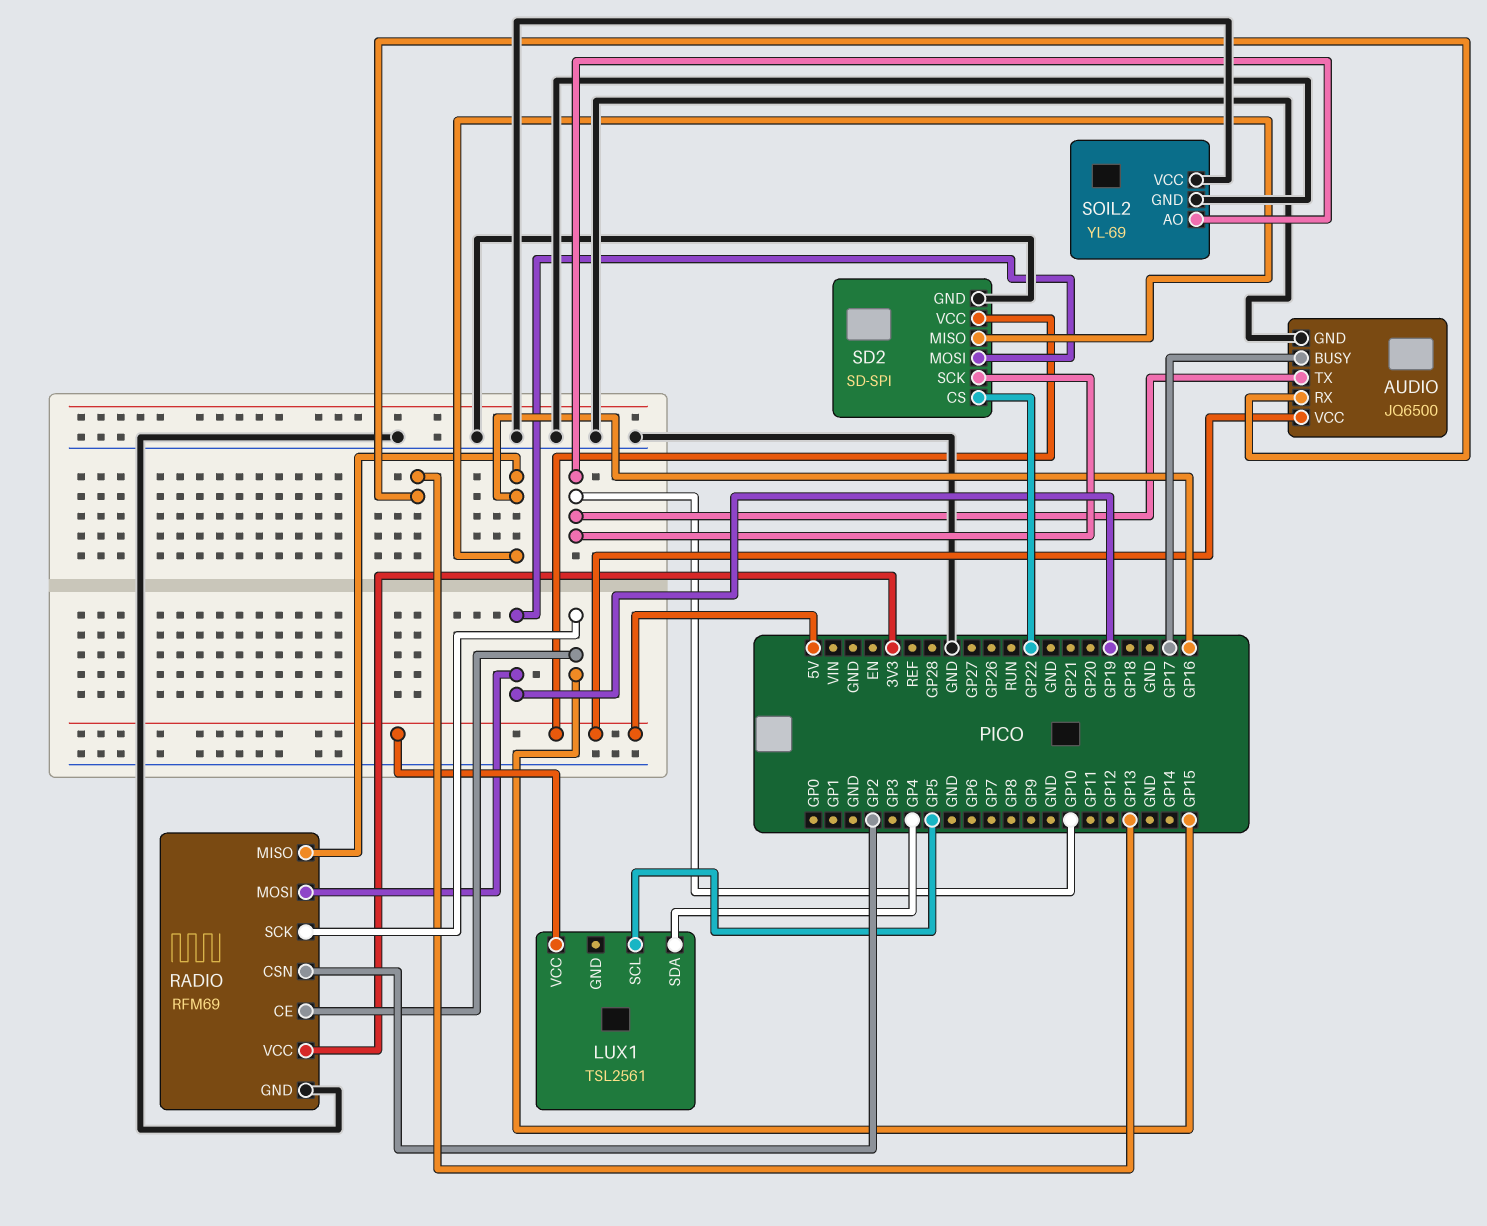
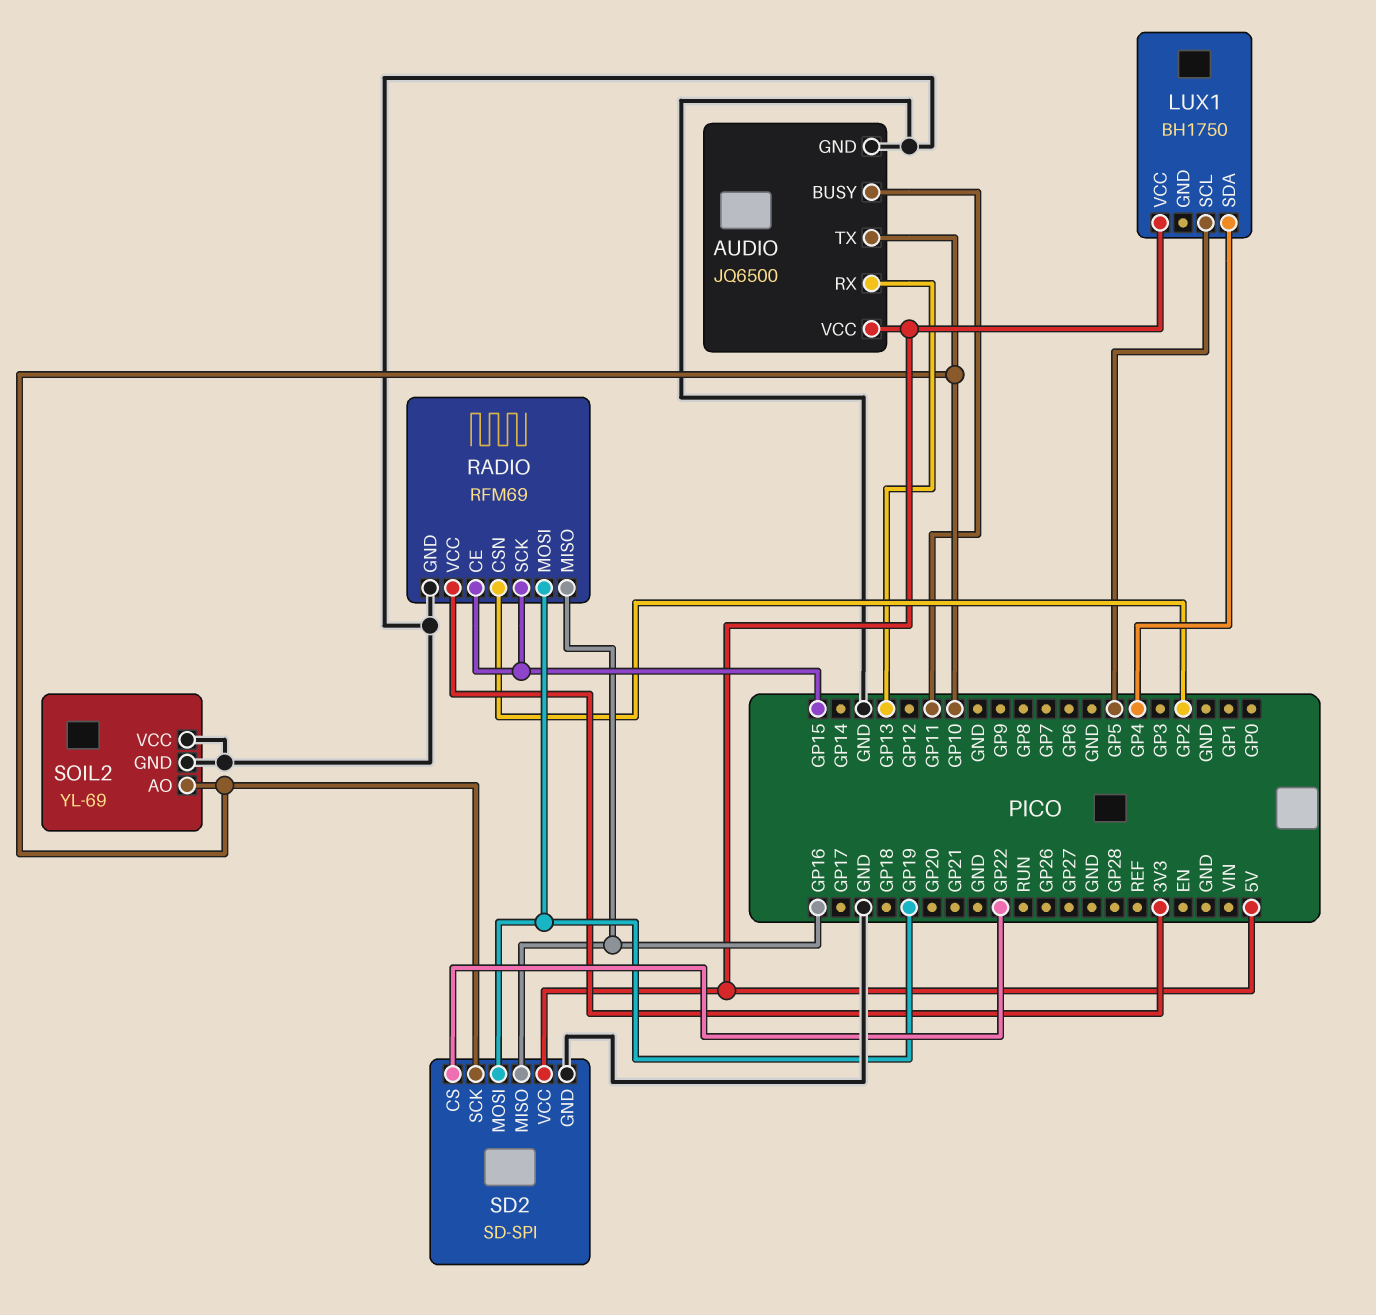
AUDIO pin BUSY: GP17 -> GP11
LUX1: TSL2561 -> BH1750

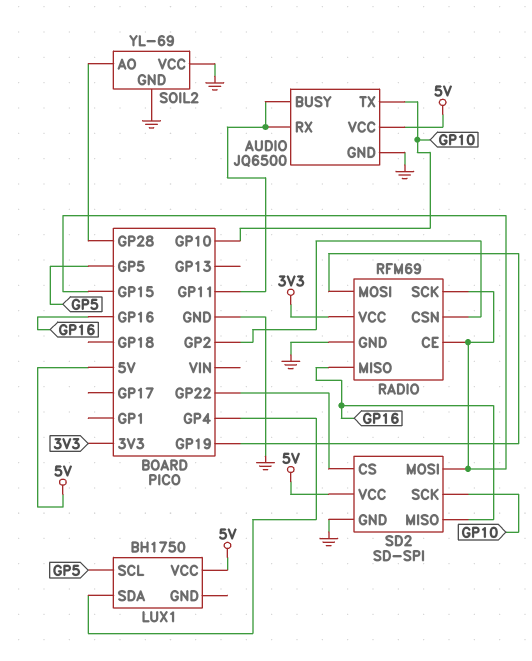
AUDIO pin RX: GP13 -> GP11
SD2 pin MOSI: GP19 -> GP15
SOIL2 pin AO: GP10 -> GP28

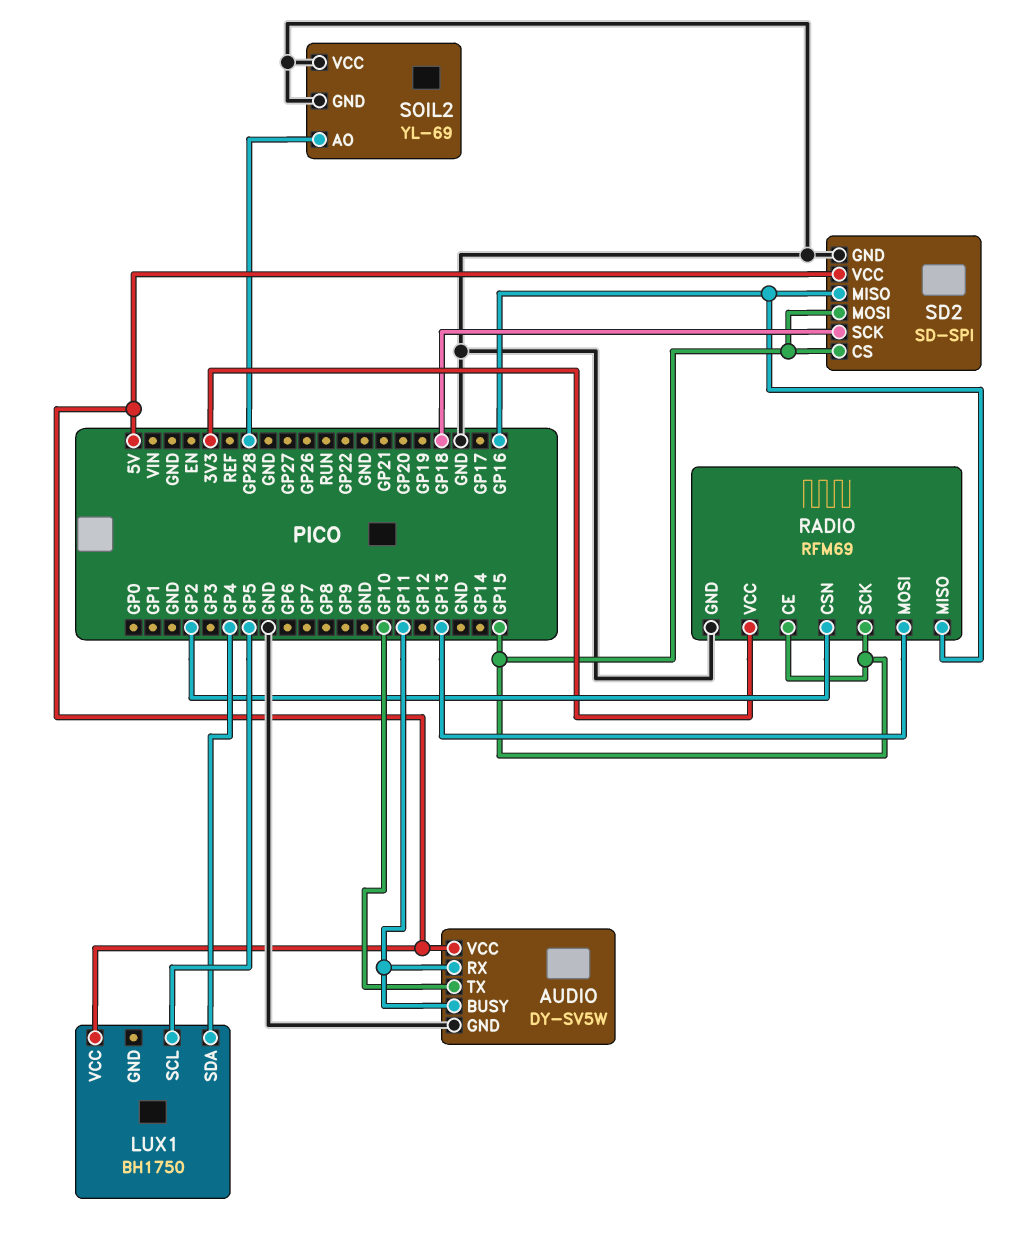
AUDIO: JQ6500 -> DY-SV5W
RADIO pin MOSI: GP19 -> GP13
SD2 pin CS: GP22 -> GP15
SD2 pin SCK: GP10 -> GP18

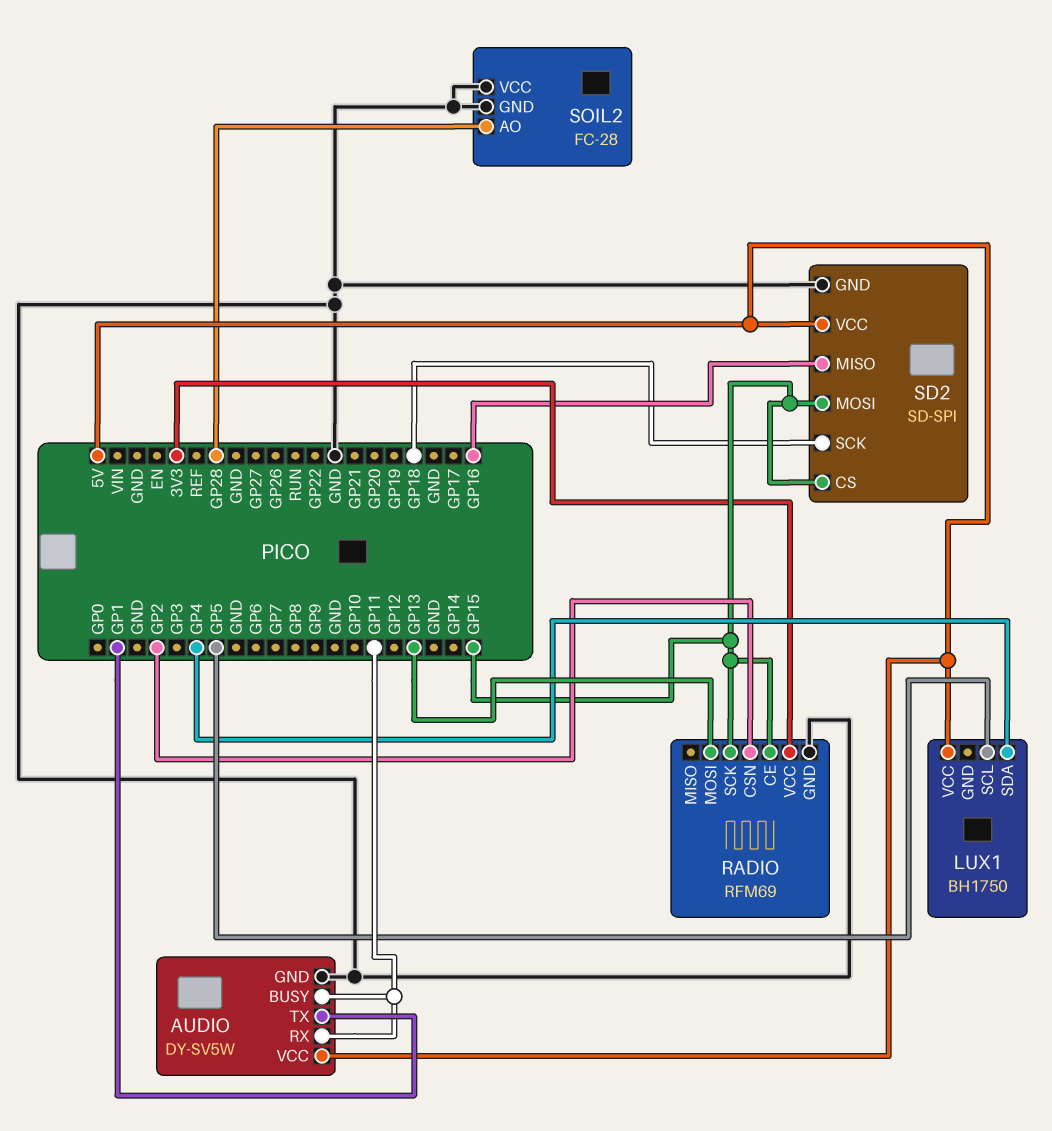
AUDIO pin TX: GP10 -> GP1
RADIO pin MISO: GP16 -> none
SOIL2: YL-69 -> FC-28

